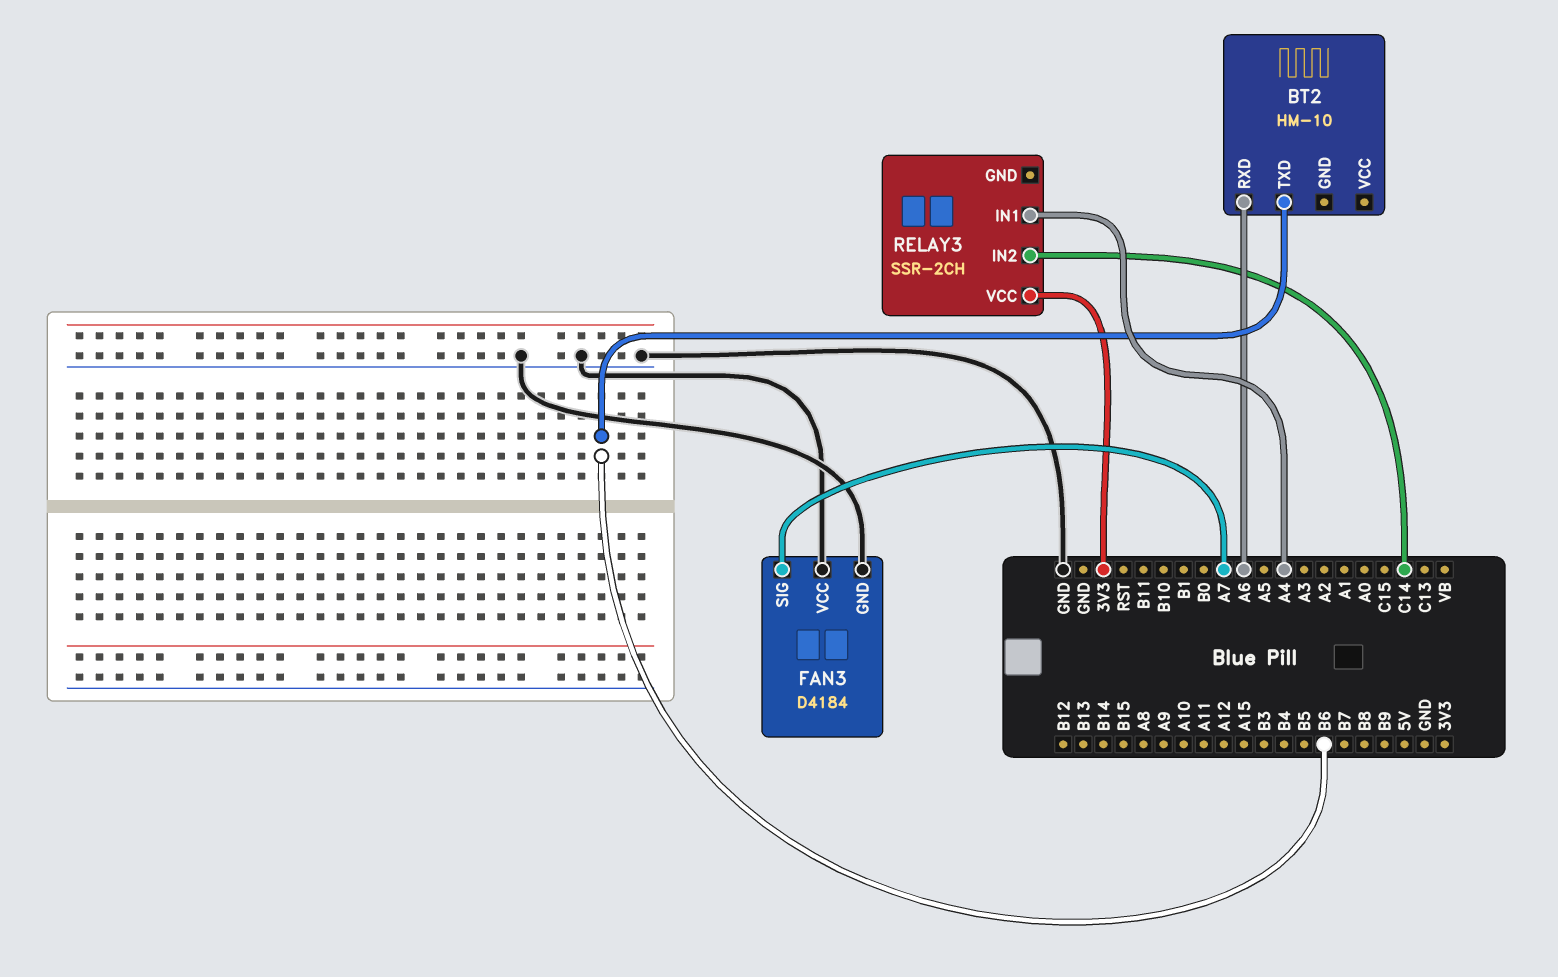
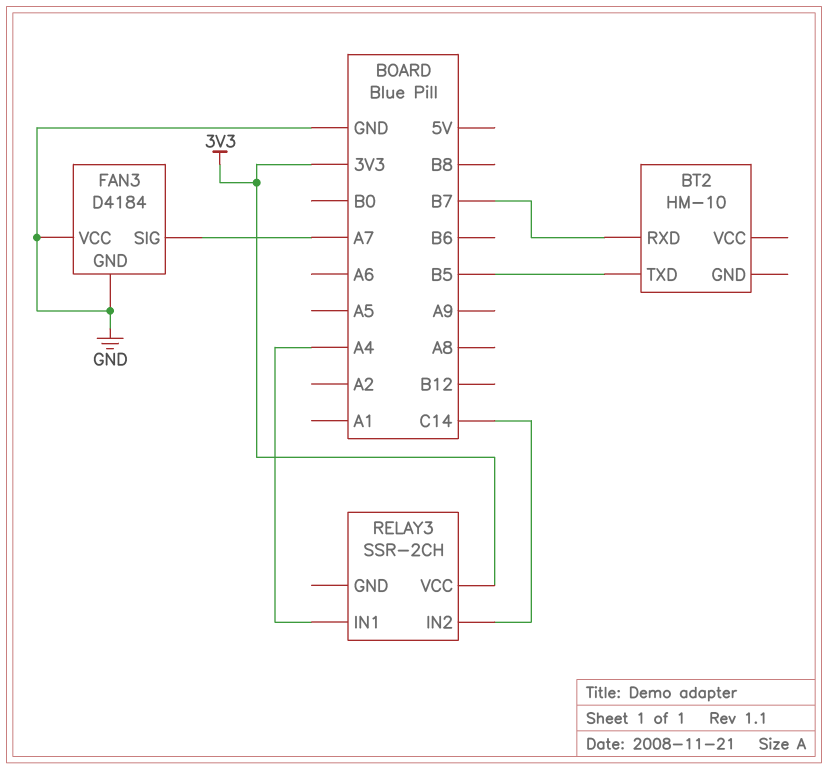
BT2 pin RXD: A6 -> B7
BT2 pin TXD: B6 -> B5

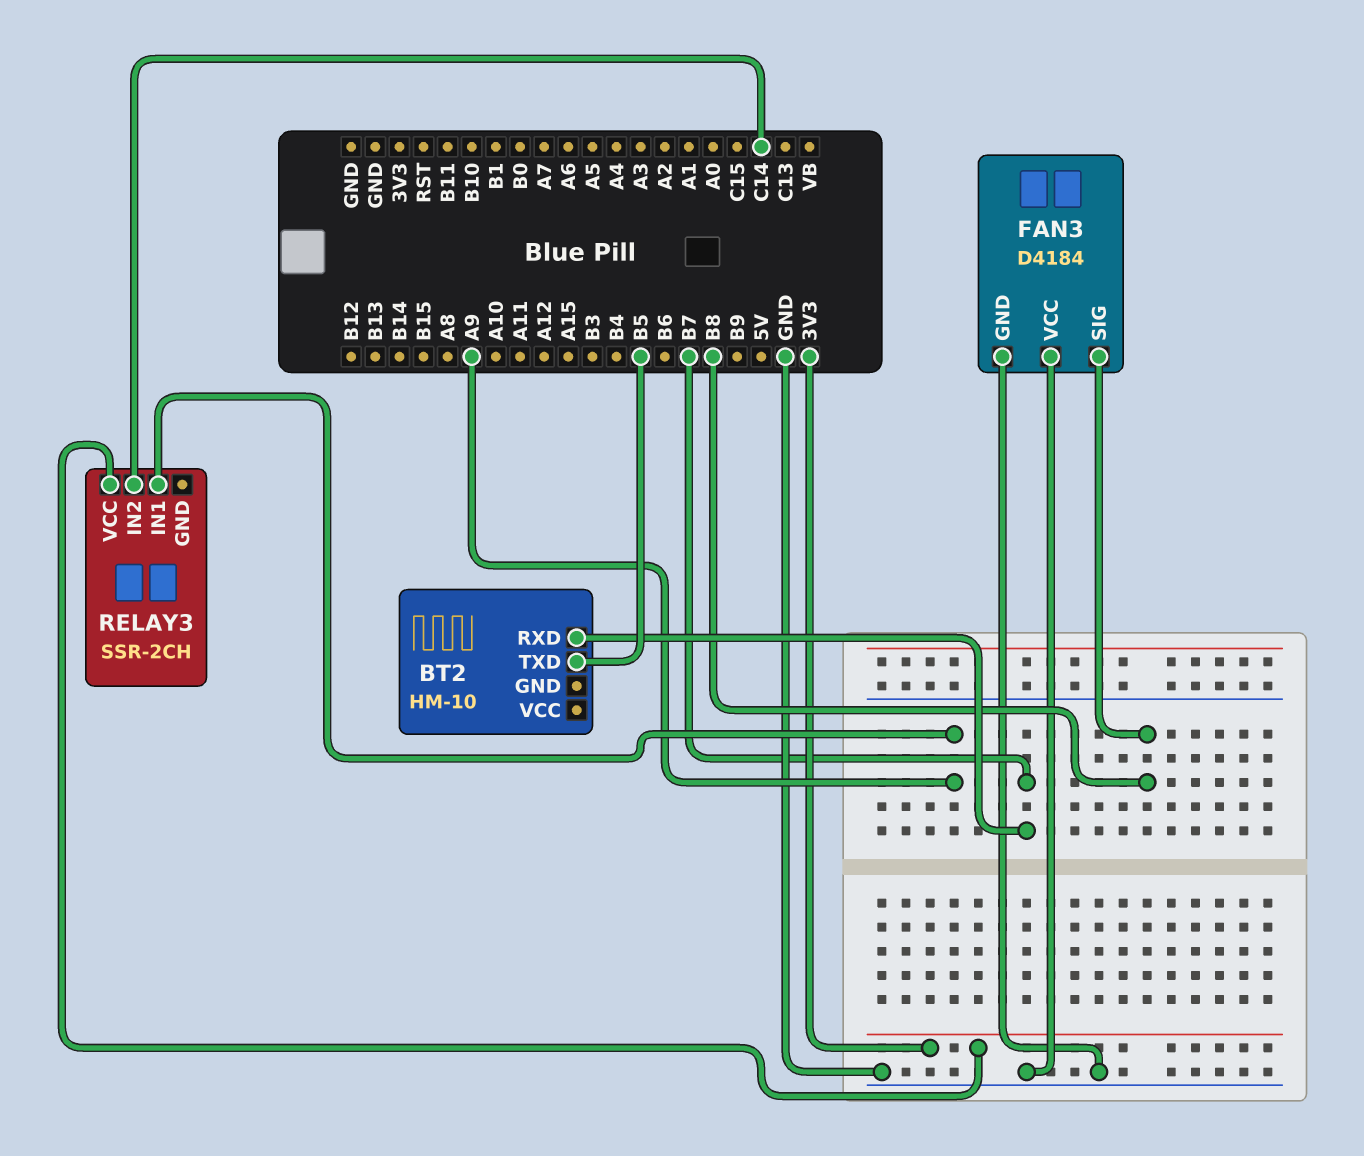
FAN3 pin SIG: A7 -> B8
RELAY3 pin IN1: A4 -> A9

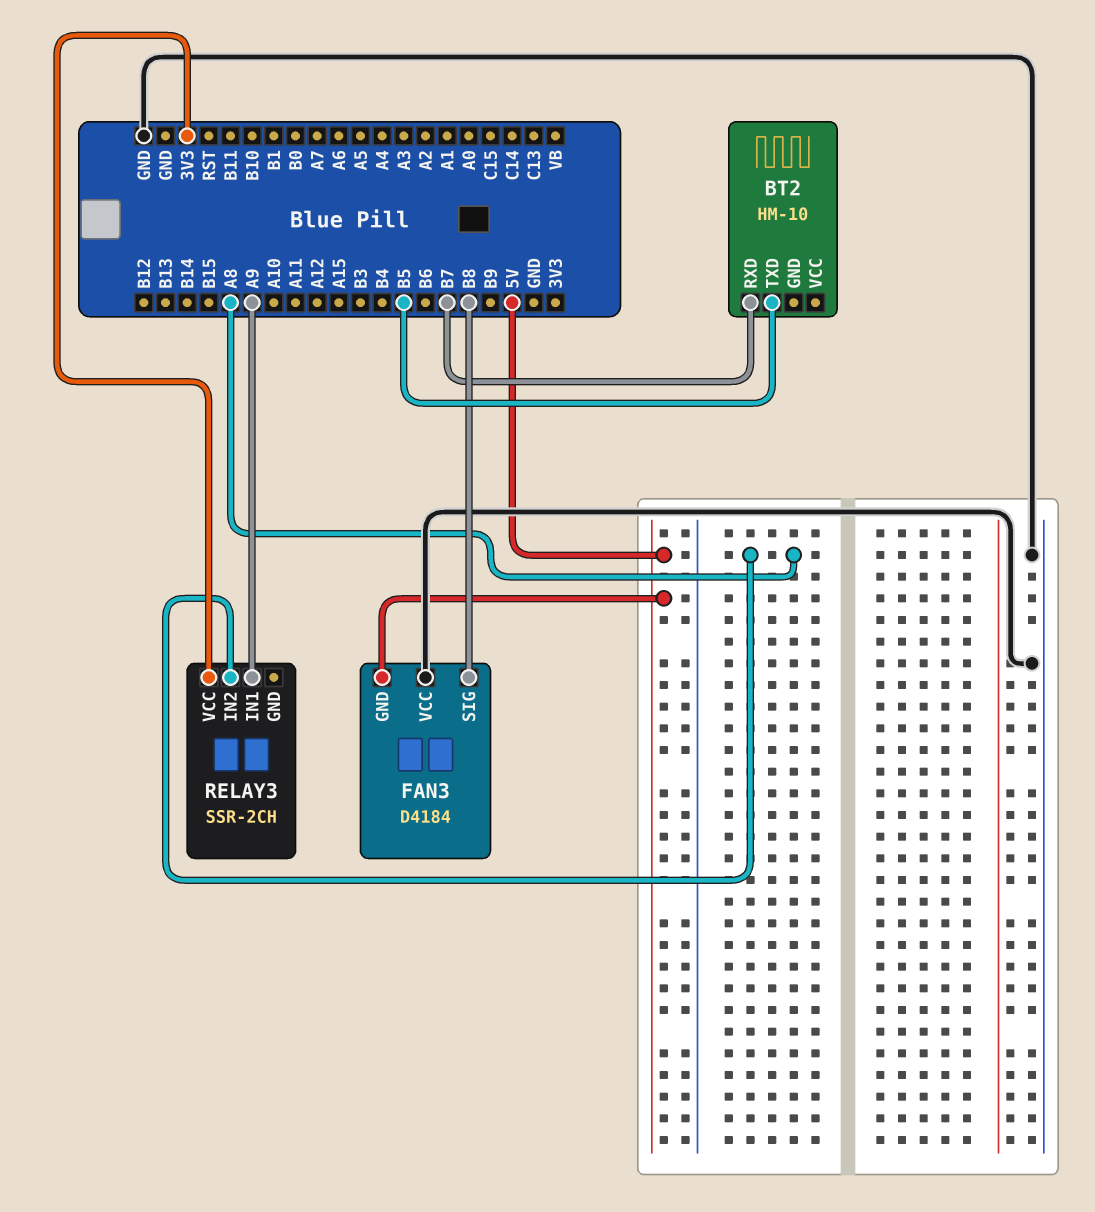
FAN3 pin GND: GND -> 5V
RELAY3 pin IN2: C14 -> A8

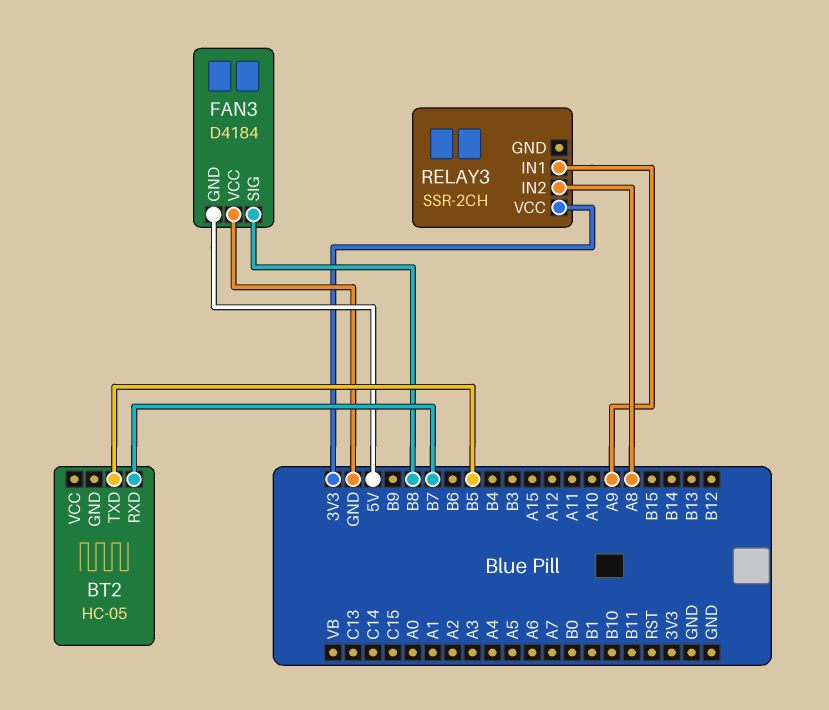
BT2: HM-10 -> HC-05

